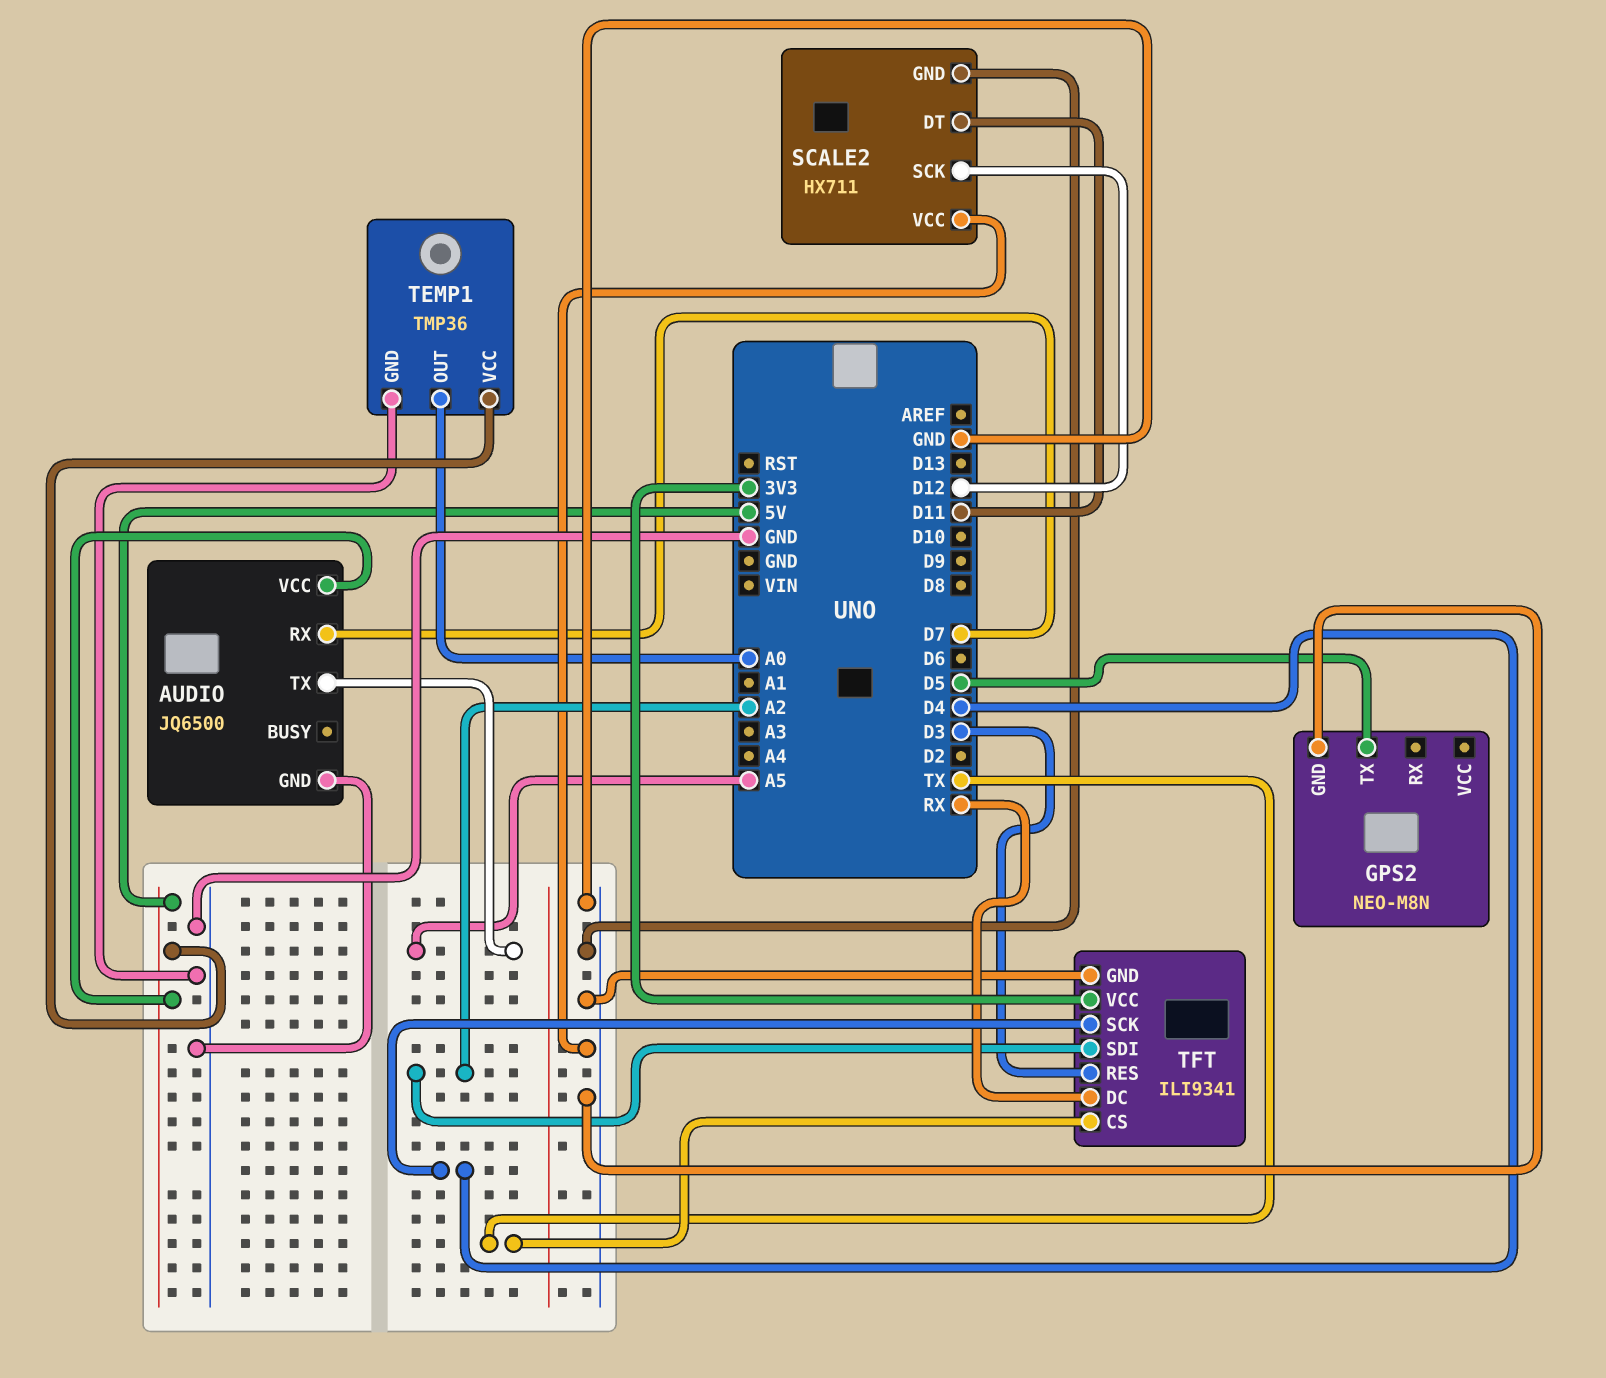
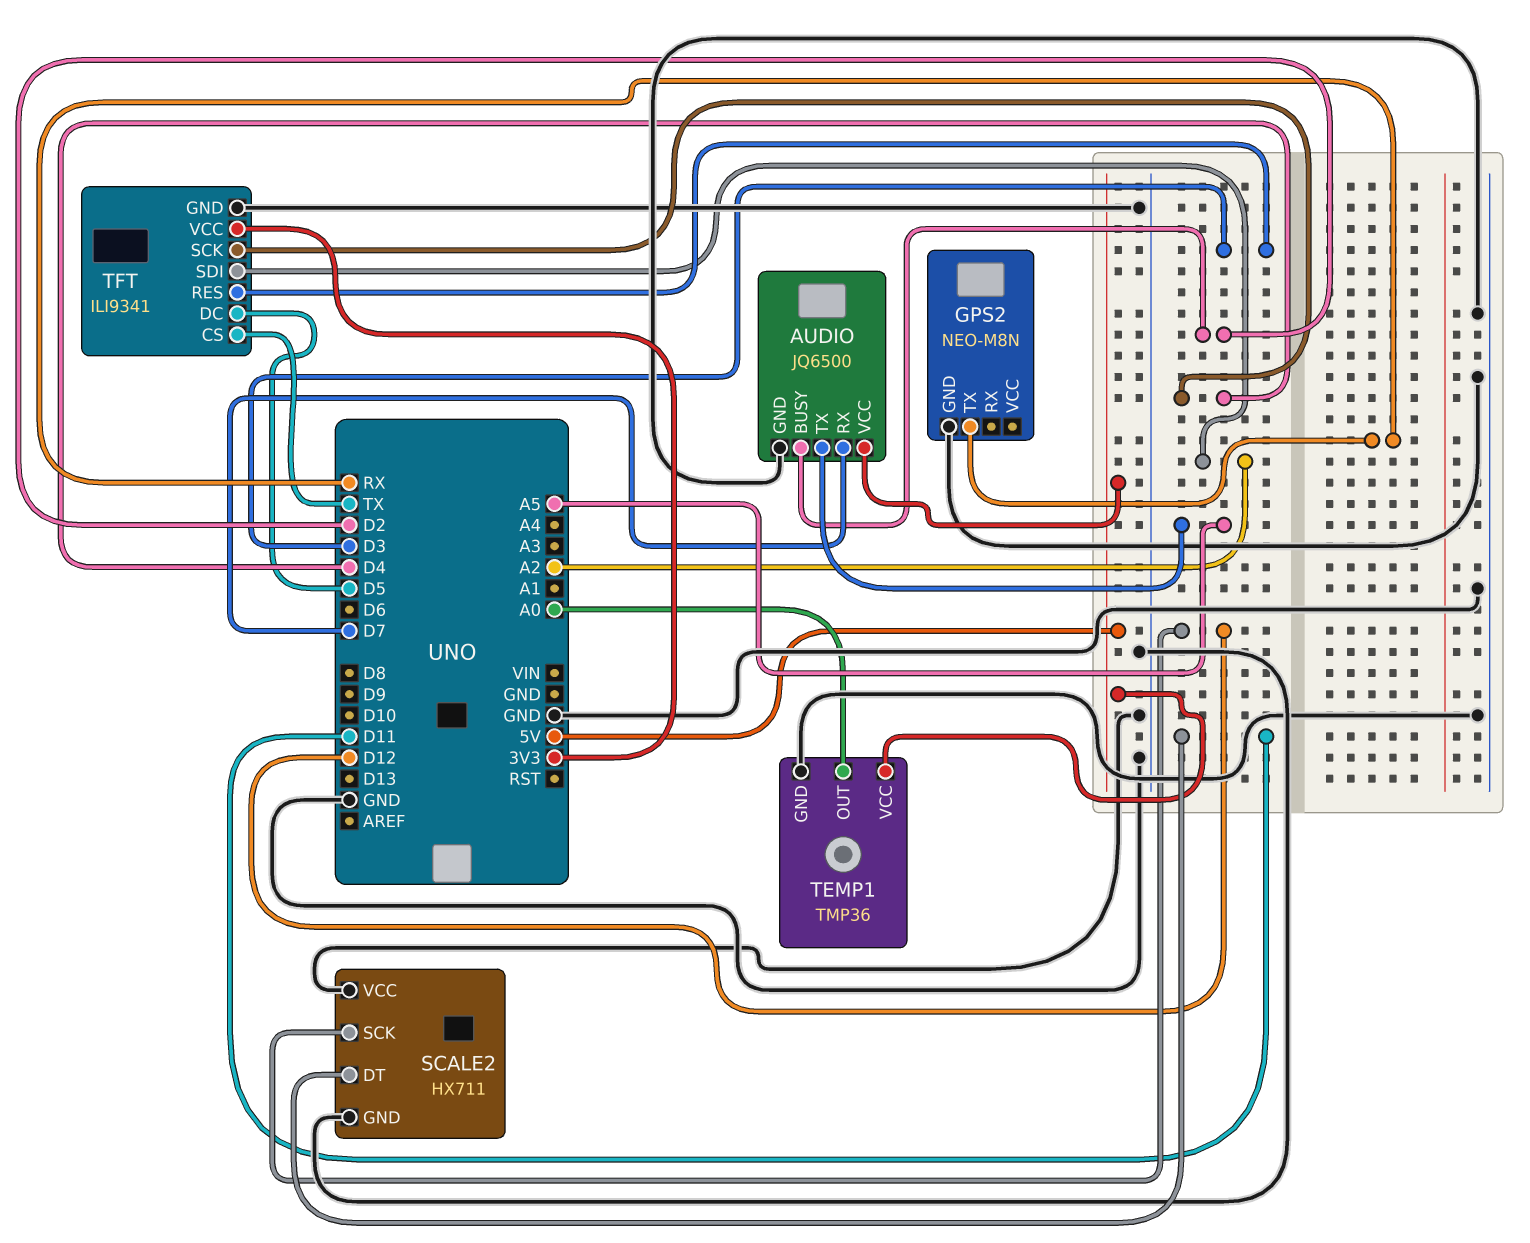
AUDIO pin BUSY: none -> D2
GPS2 pin TX: D5 -> RX
TFT pin DC: RX -> D5

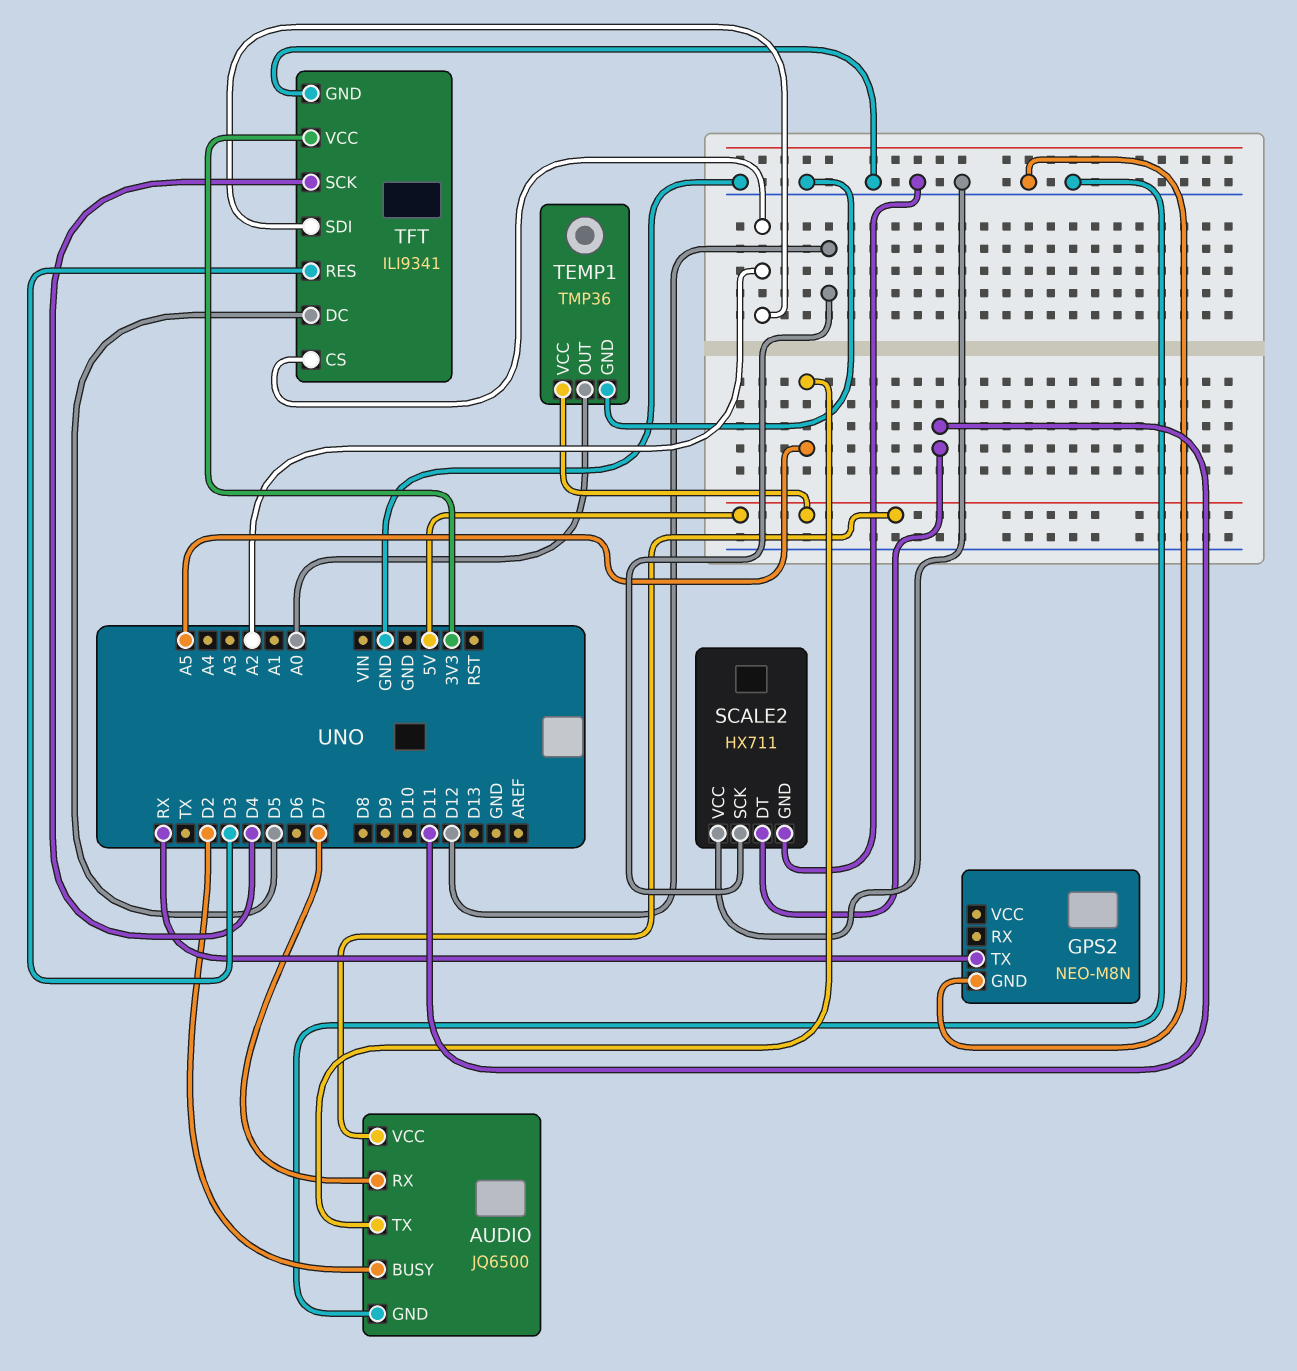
TFT pin CS: TX -> A2

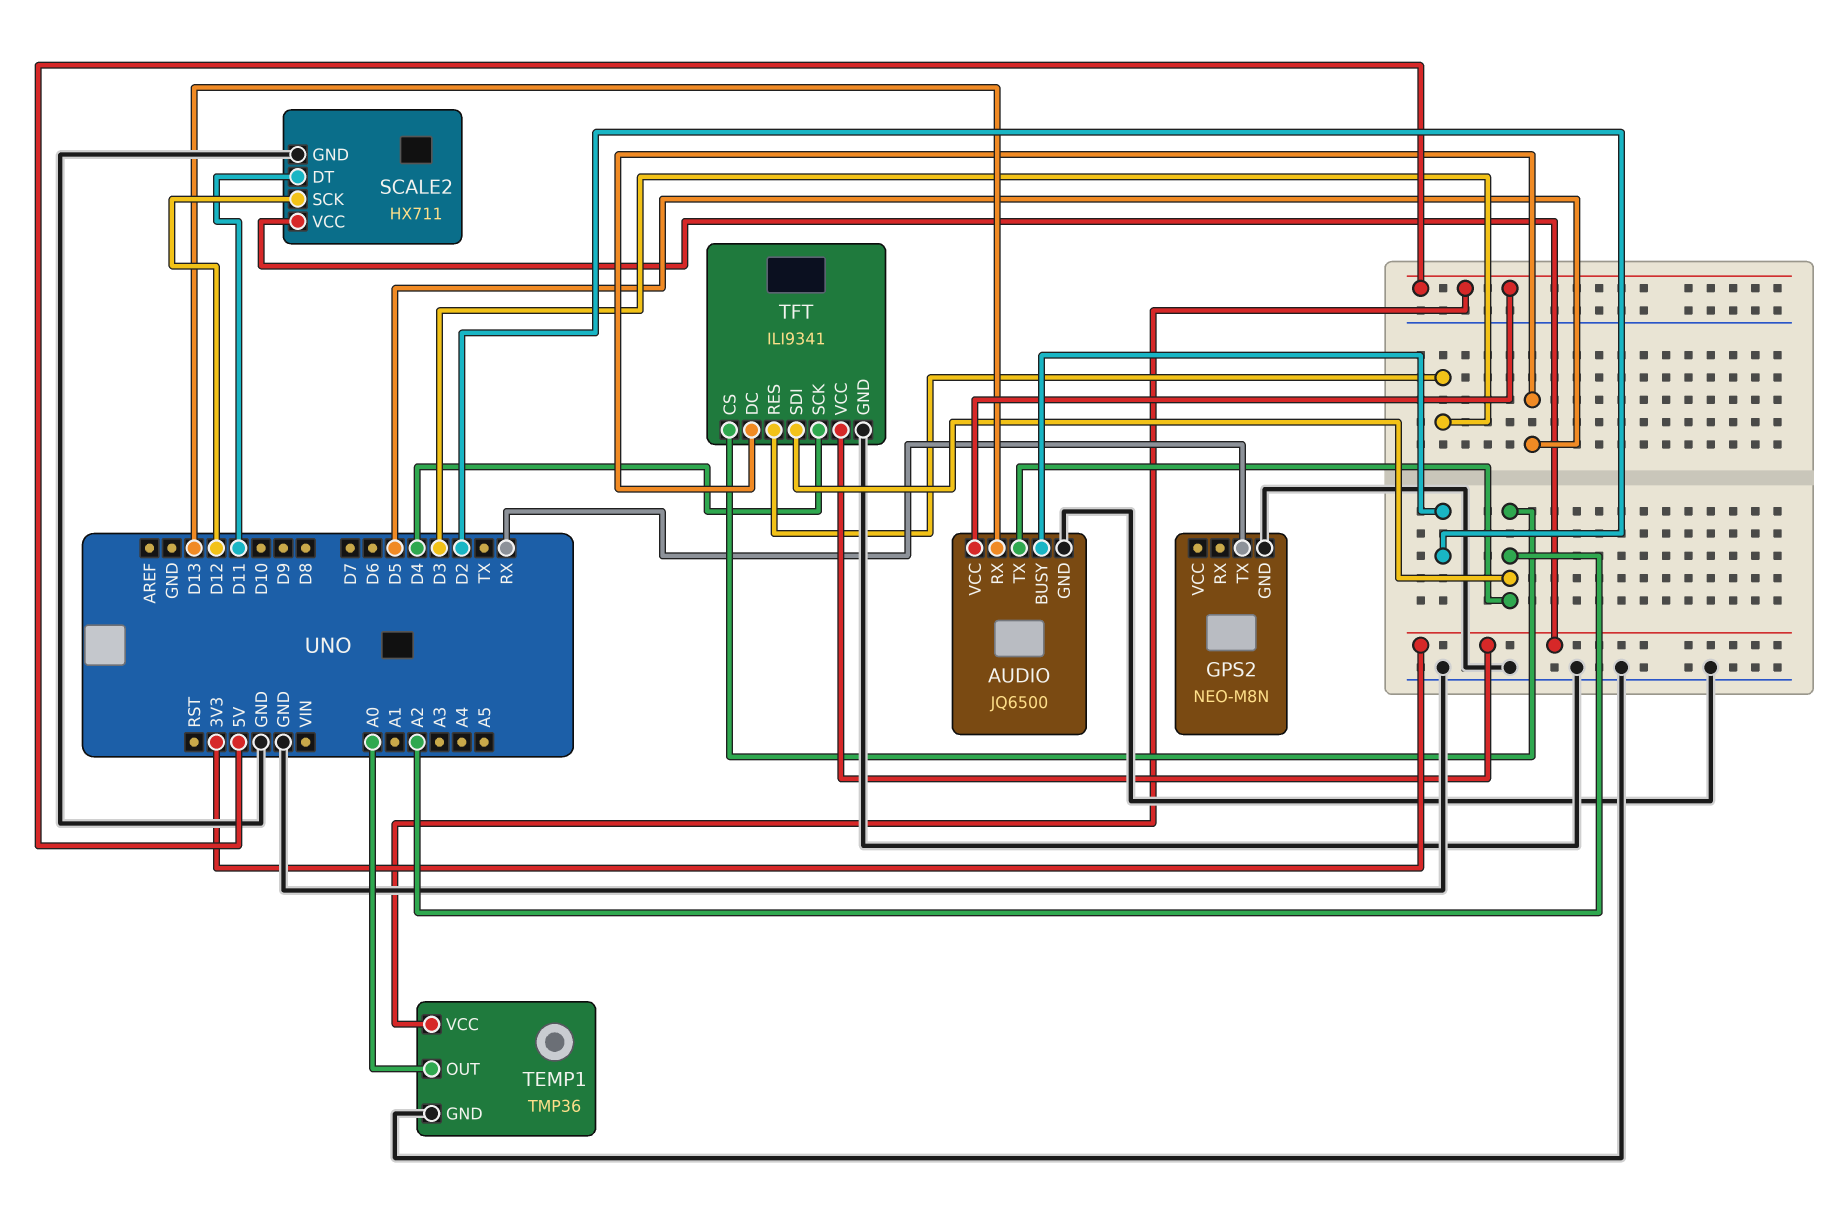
AUDIO pin RX: D7 -> D13
AUDIO pin TX: A5 -> A2
SCALE2 pin VCC: GND -> 3V3

